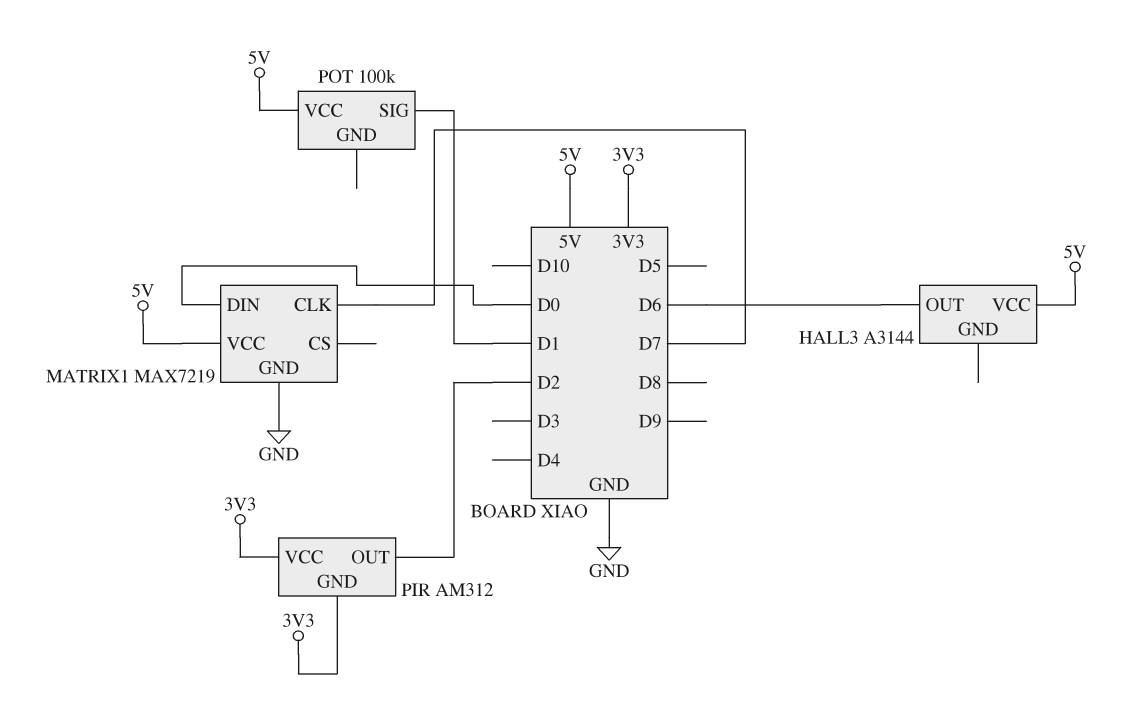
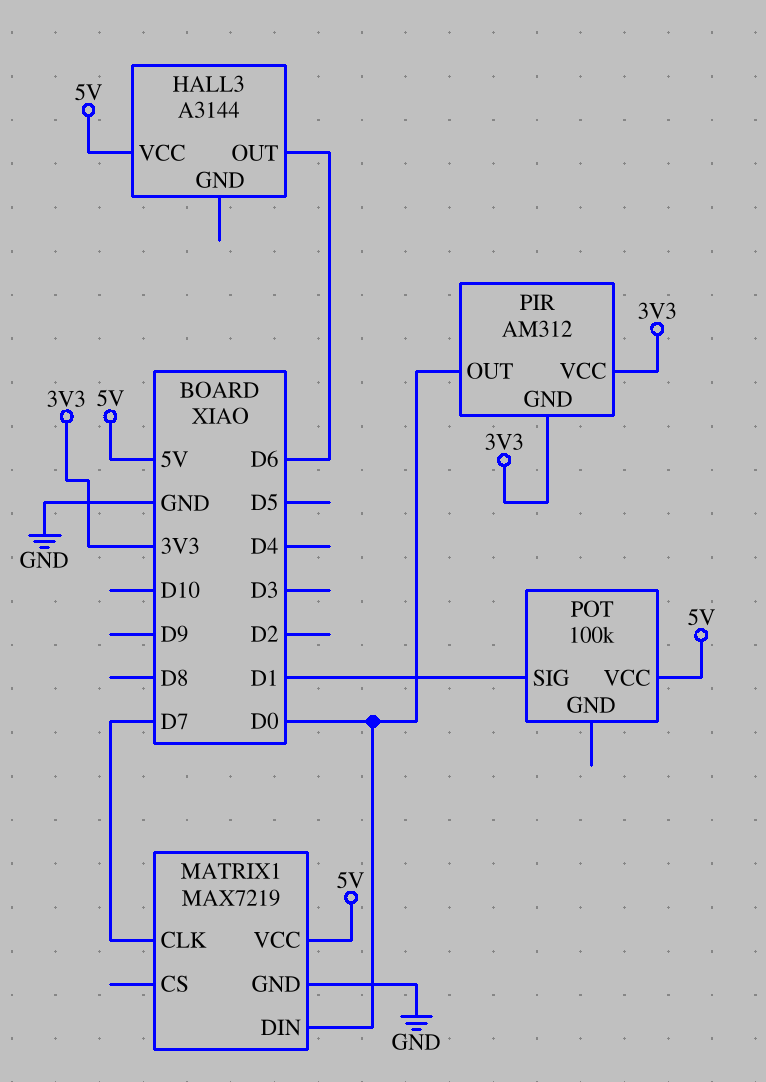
PIR pin OUT: D2 -> D0

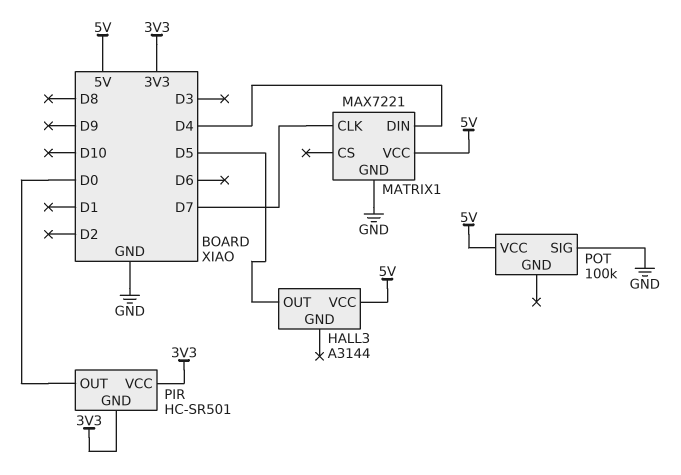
HALL3 pin OUT: D6 -> D5
MATRIX1: MAX7219 -> MAX7221
MATRIX1 pin DIN: D0 -> D4
PIR: AM312 -> HC-SR501
POT pin SIG: D1 -> GND

